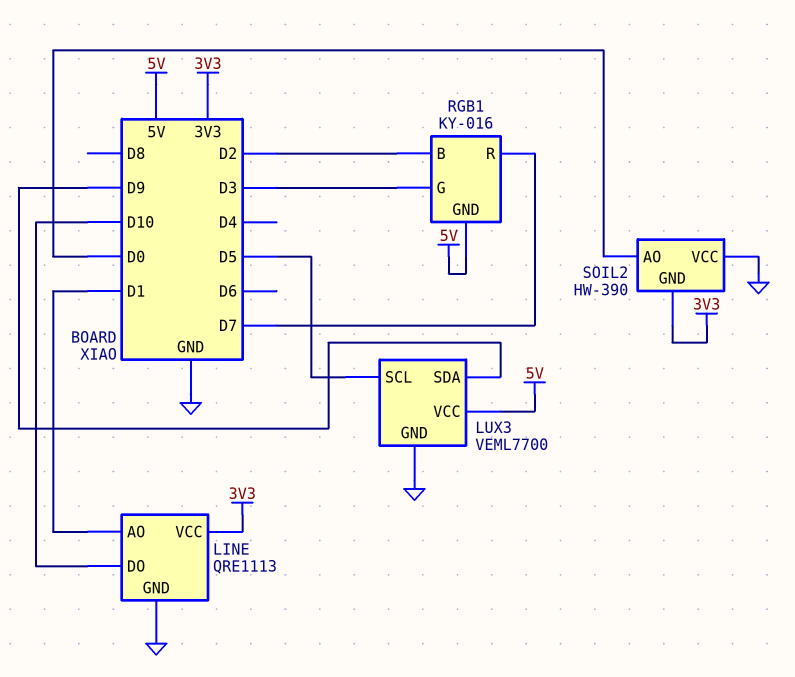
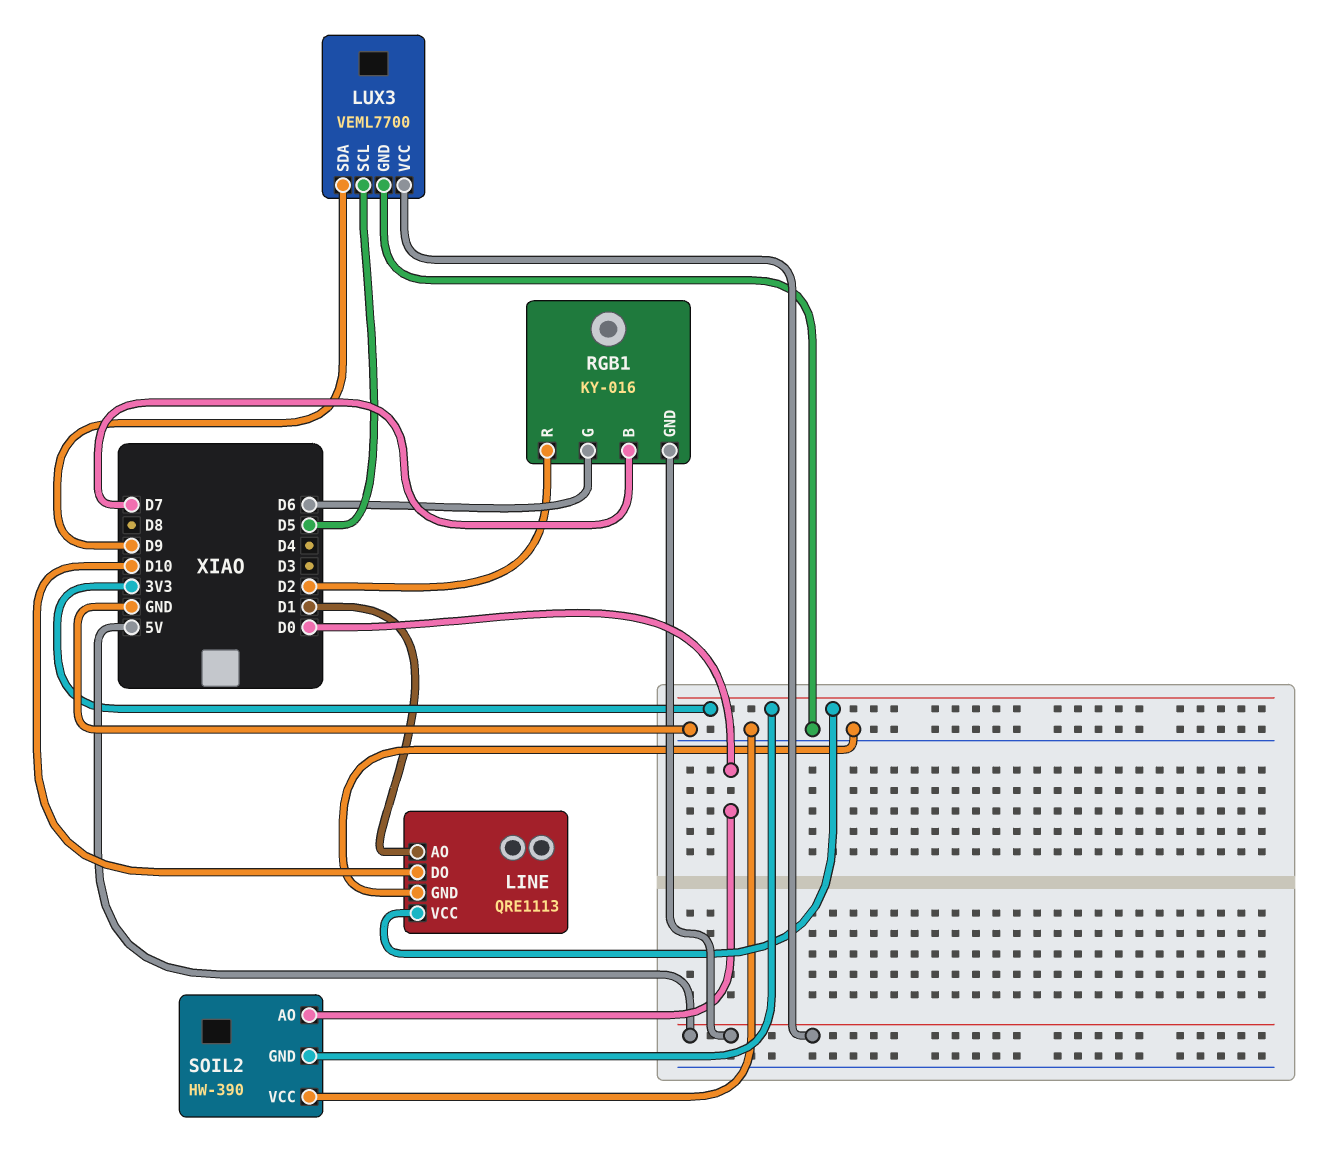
RGB1 pin B: D2 -> D7
RGB1 pin G: D3 -> D6
RGB1 pin R: D7 -> D2

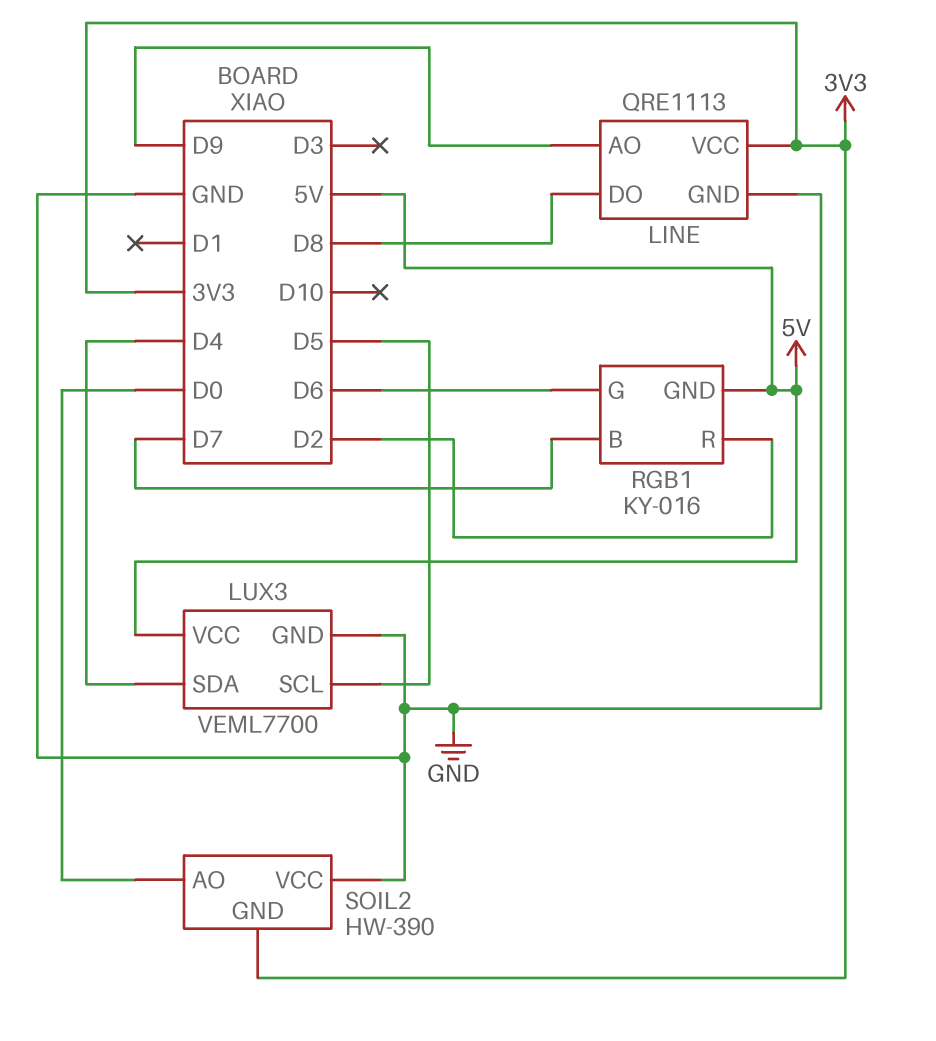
LINE pin AO: D1 -> D9
LINE pin DO: D10 -> D8
LUX3 pin SDA: D9 -> D4

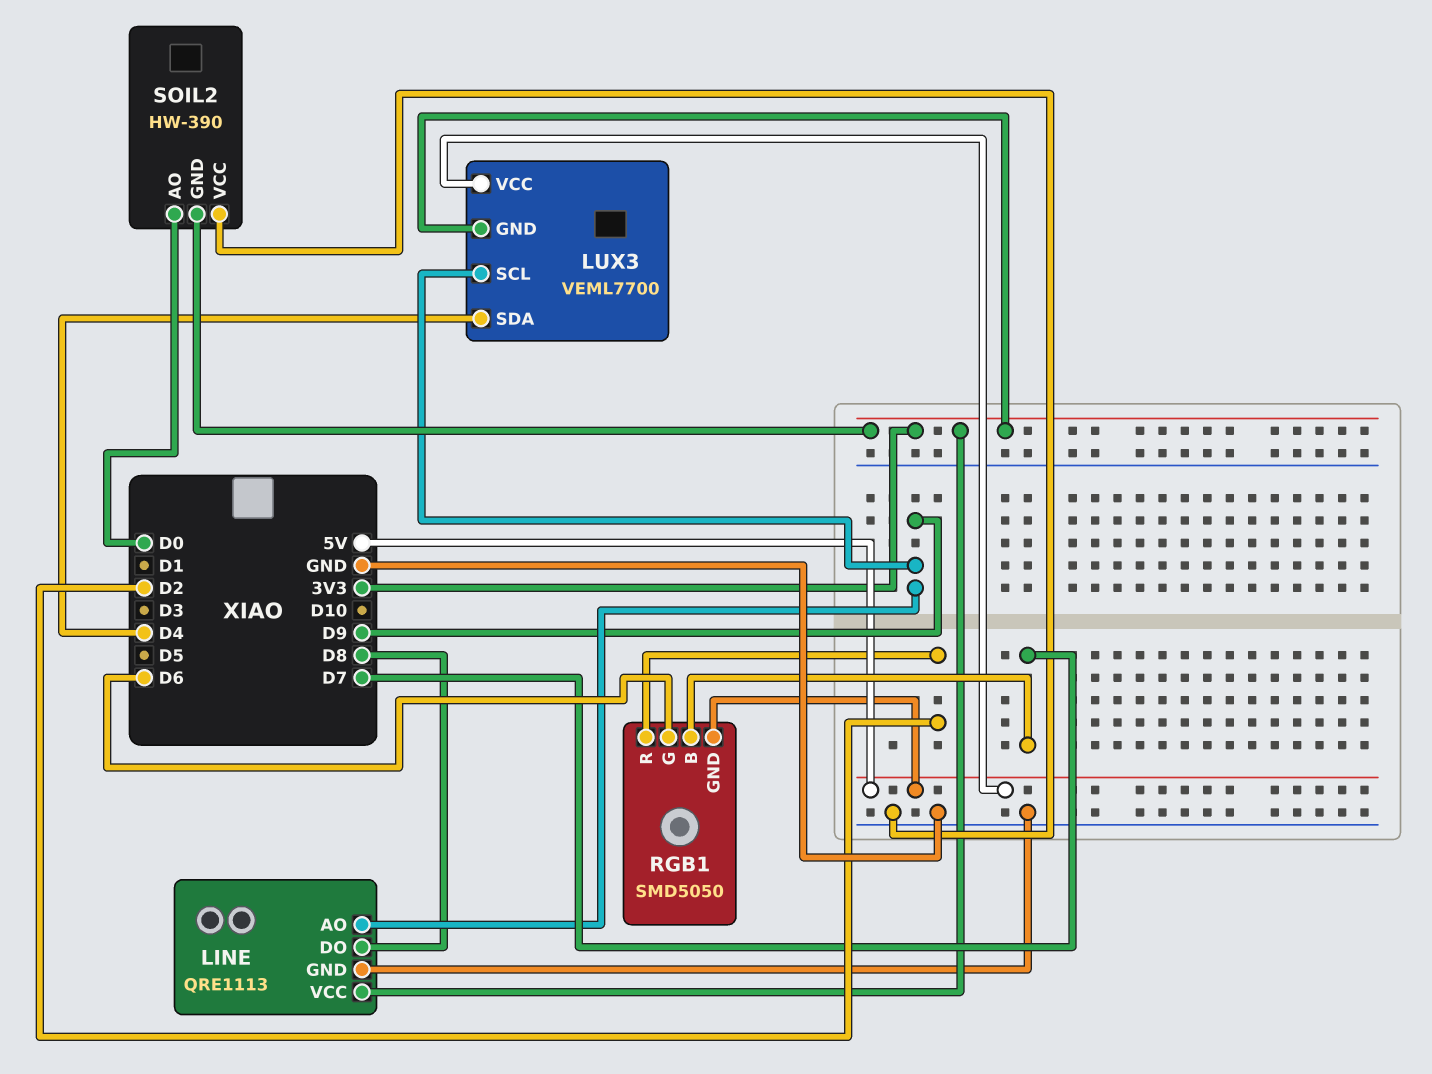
LUX3 pin GND: GND -> 3V3
LUX3 pin SCL: D5 -> D9
RGB1: KY-016 -> SMD5050

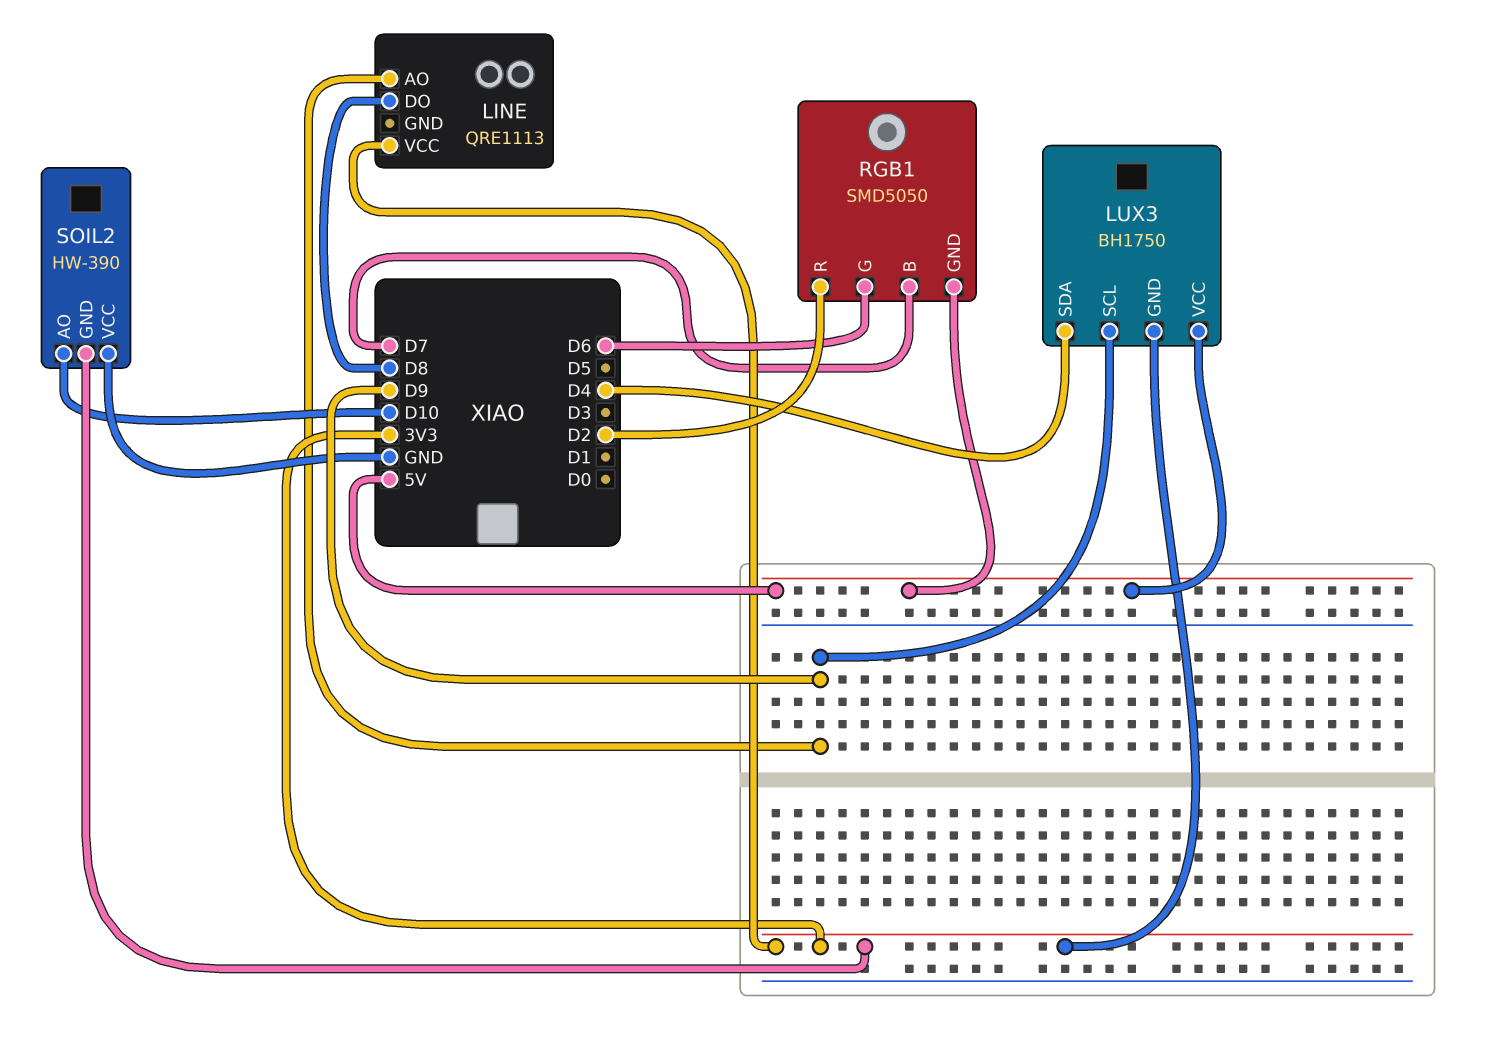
LINE pin GND: GND -> none
LUX3: VEML7700 -> BH1750
SOIL2 pin AO: D0 -> D10

